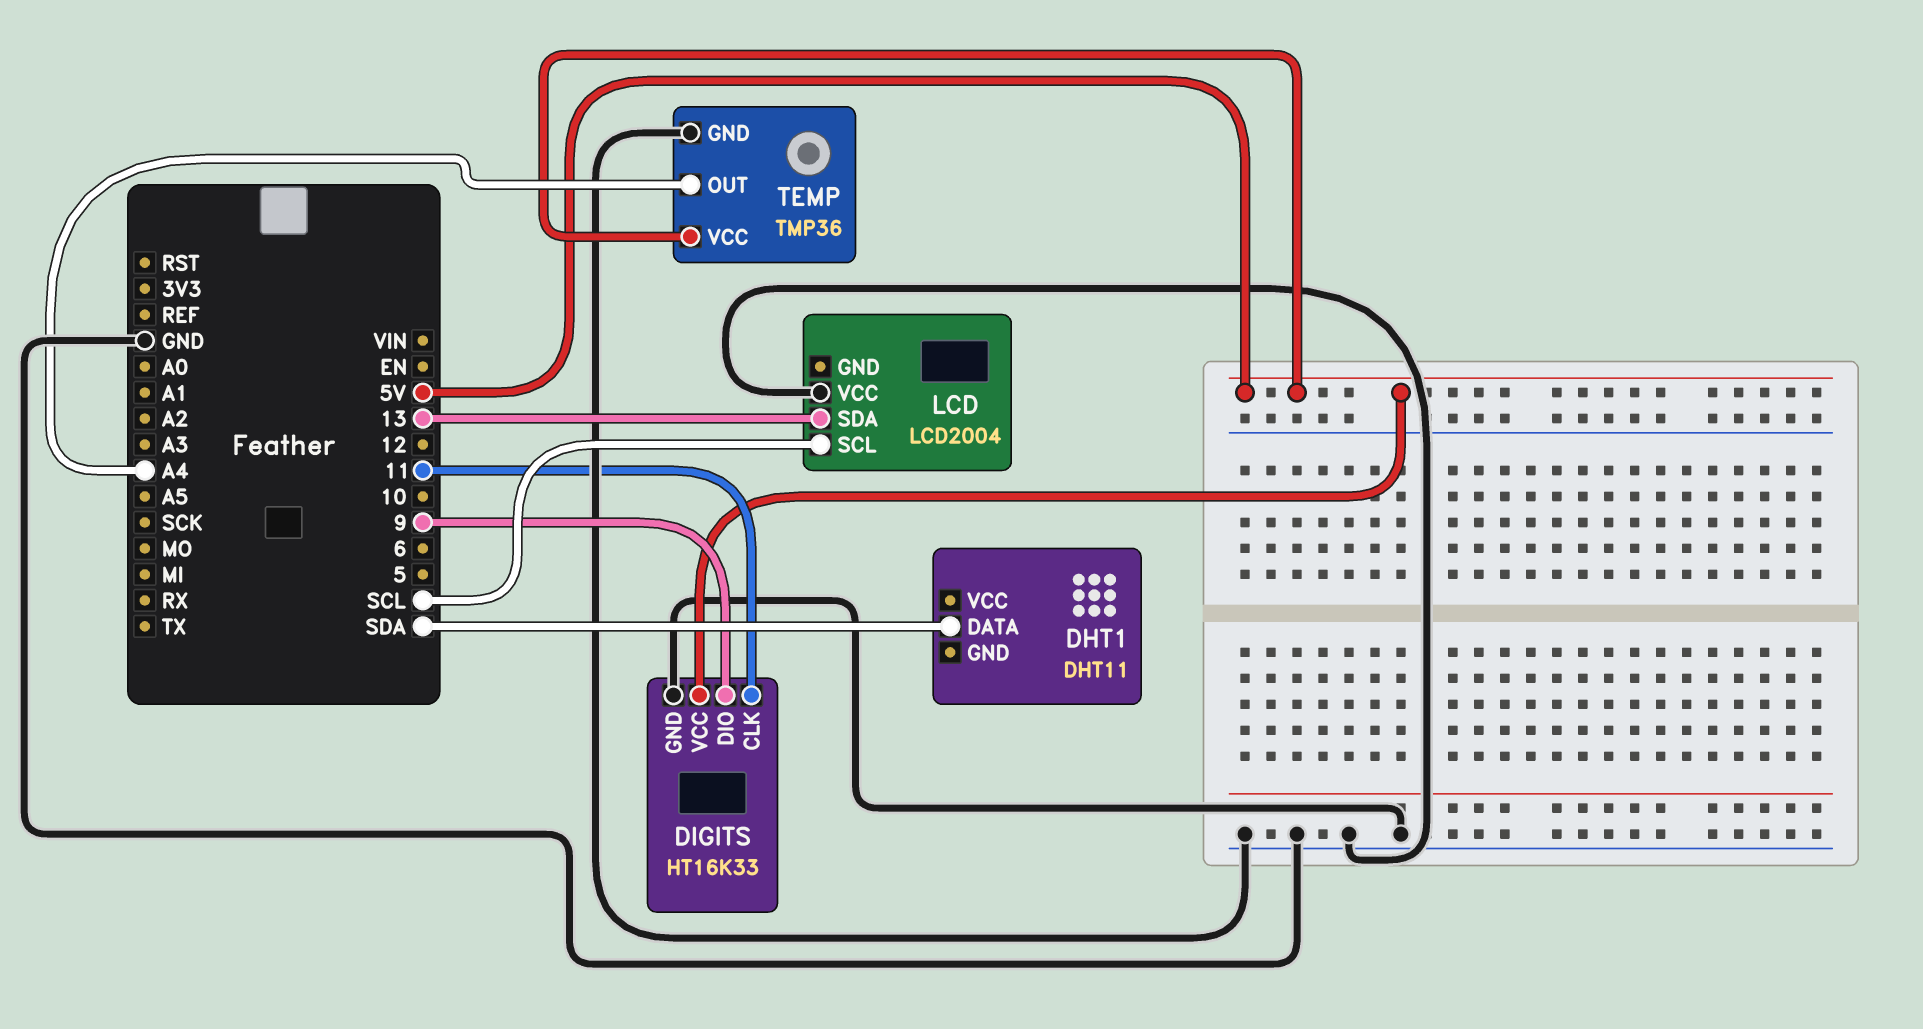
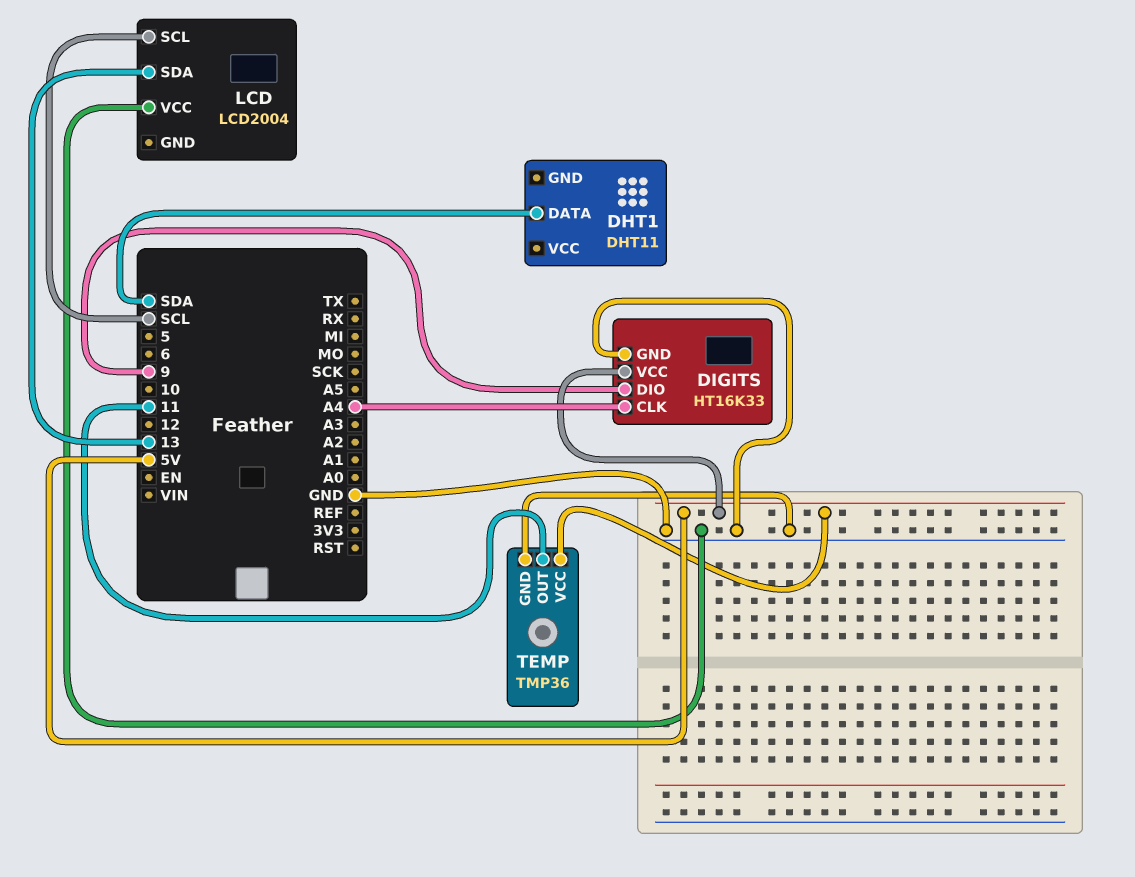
DIGITS pin CLK: 11 -> A4
TEMP pin OUT: A4 -> 11

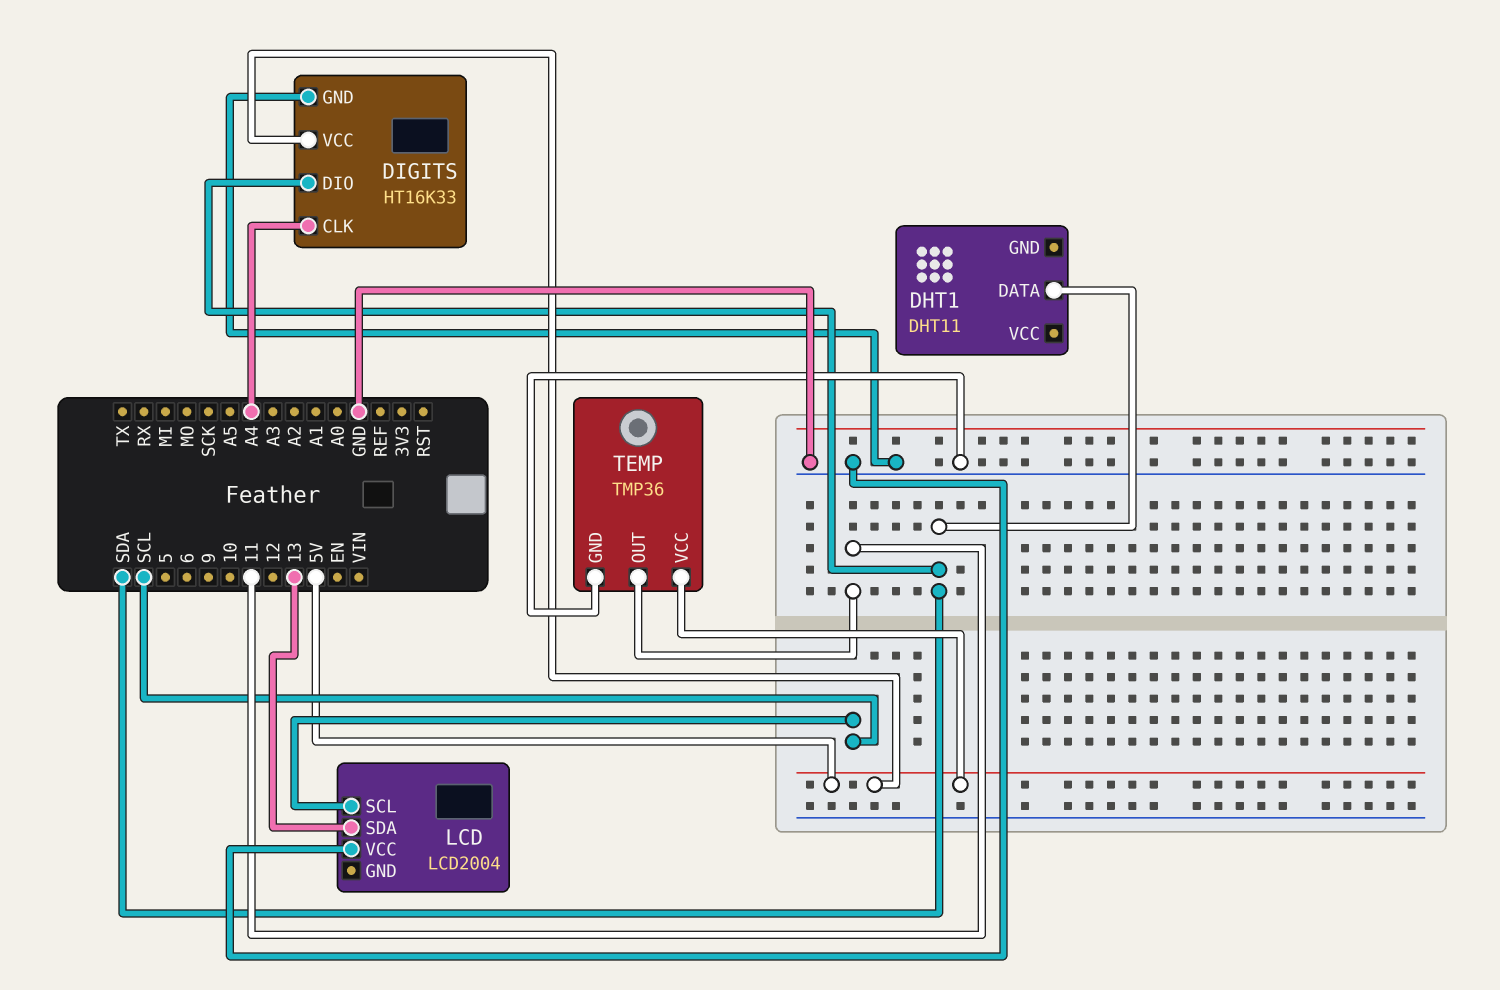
DIGITS pin DIO: 9 -> SDA

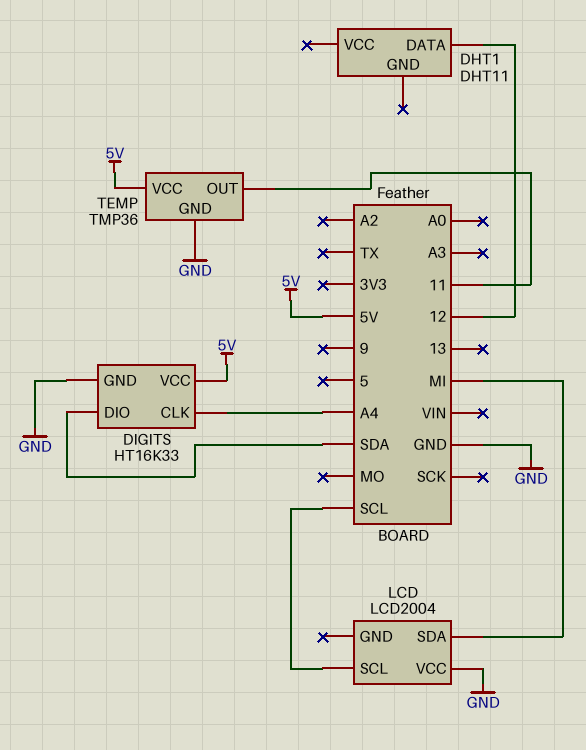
DHT1 pin DATA: SDA -> 12
LCD pin SDA: 13 -> MI

